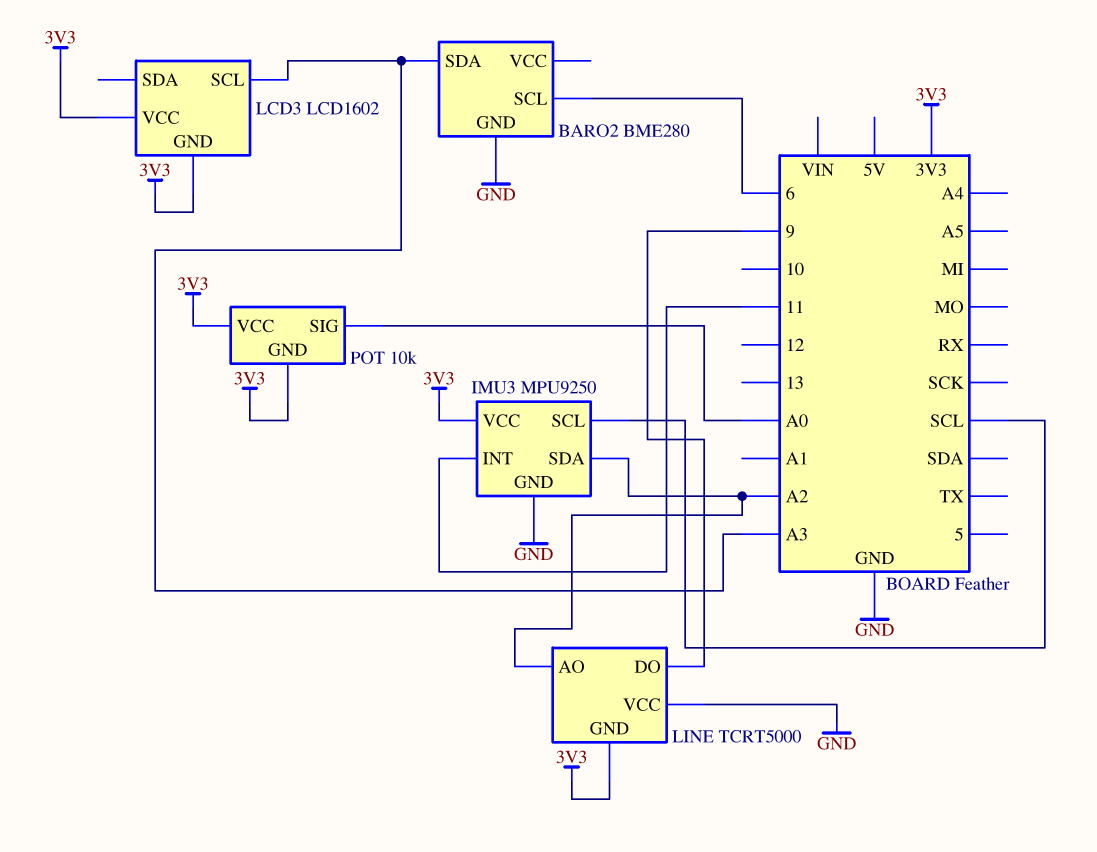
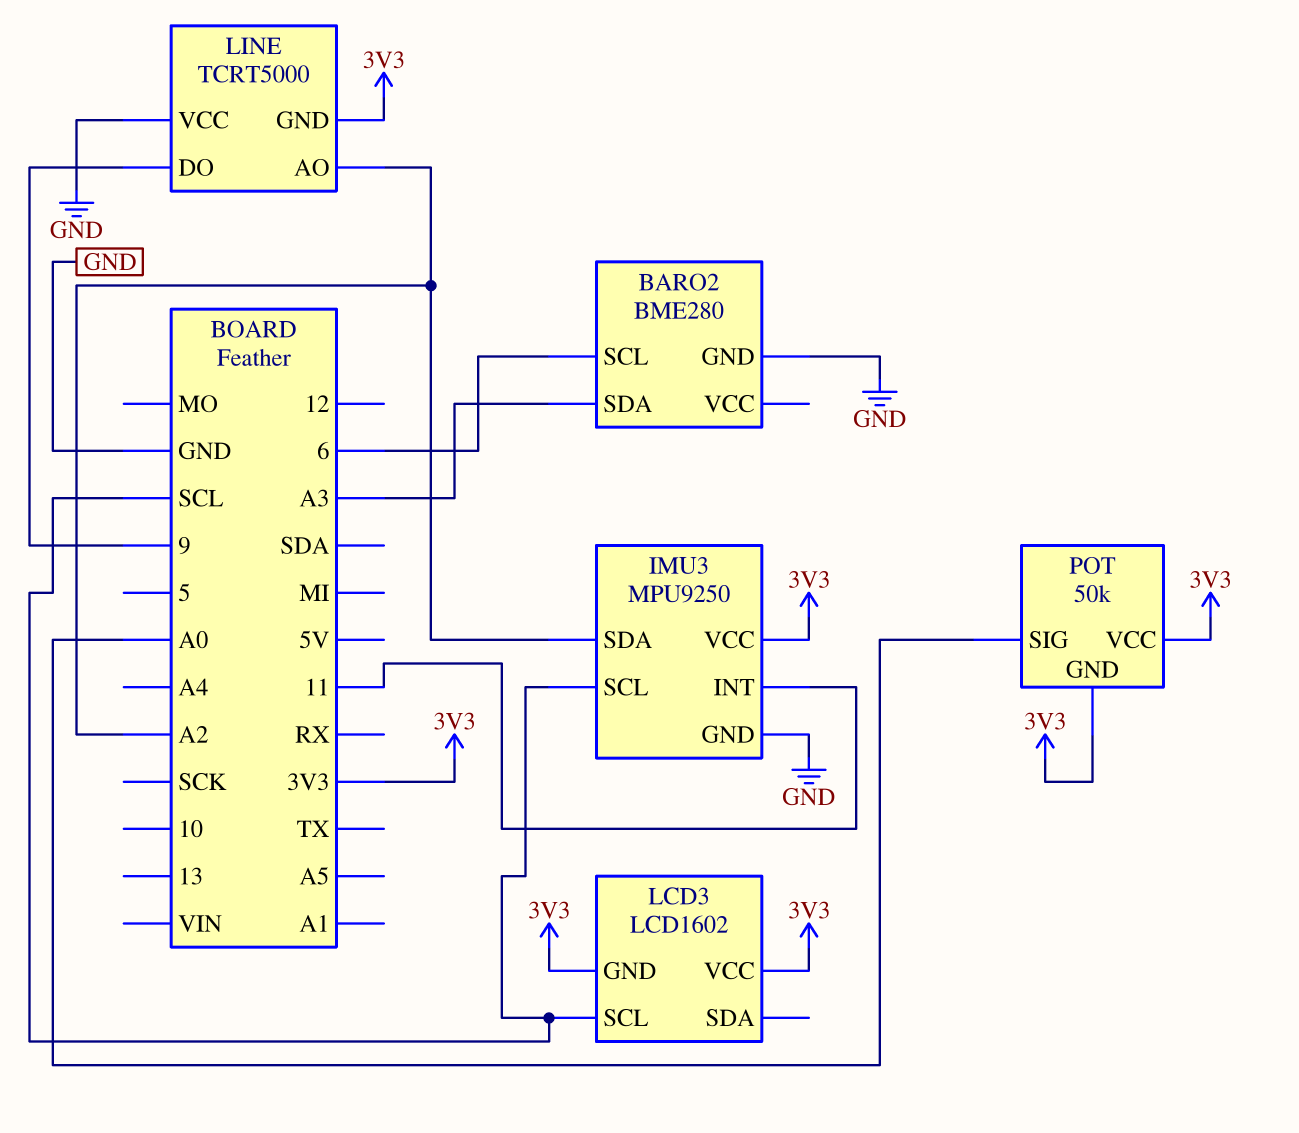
LCD3 pin SCL: A3 -> SCL
POT: 10k -> 50k

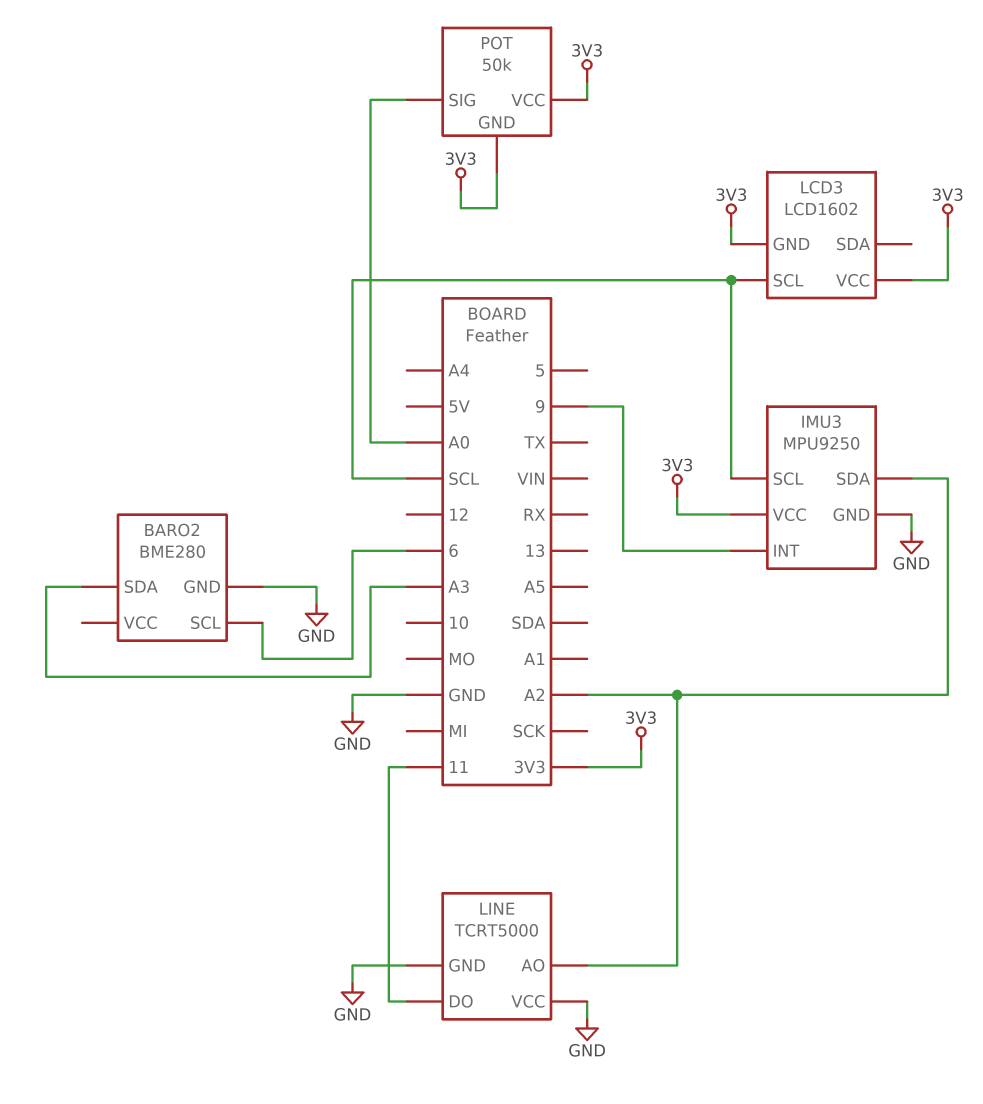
IMU3 pin INT: 11 -> 9
LINE pin DO: 9 -> 11
LINE pin GND: 3V3 -> GND

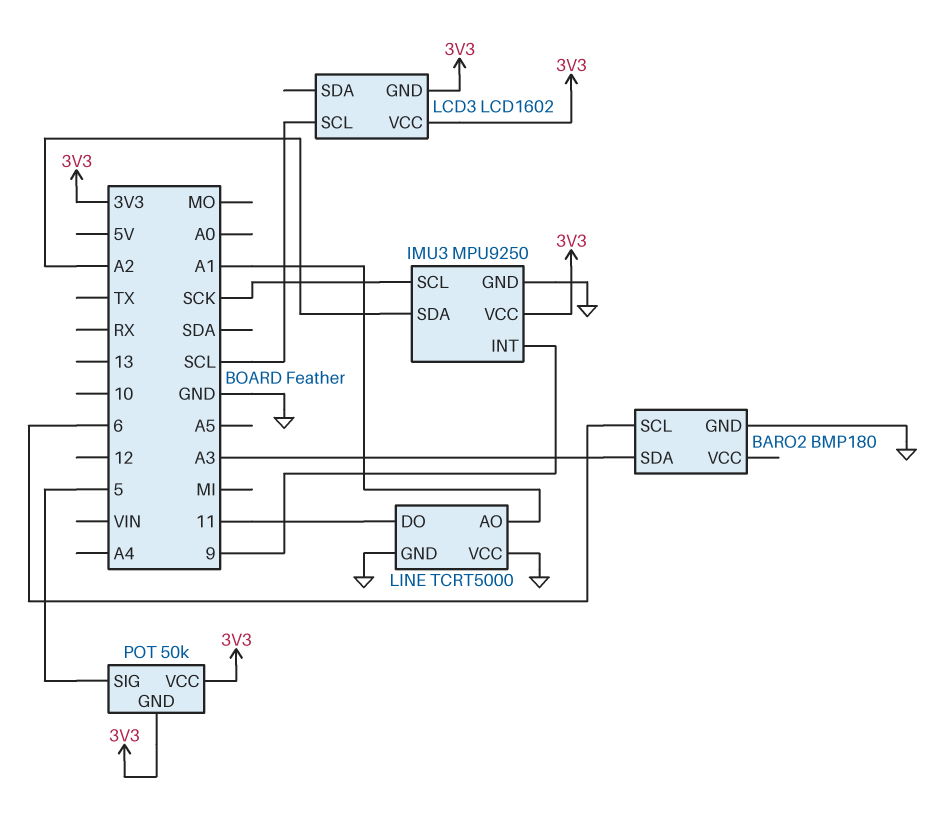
BARO2: BME280 -> BMP180
IMU3 pin SCL: SCL -> SCK
LINE pin AO: A2 -> A1
POT pin SIG: A0 -> 5

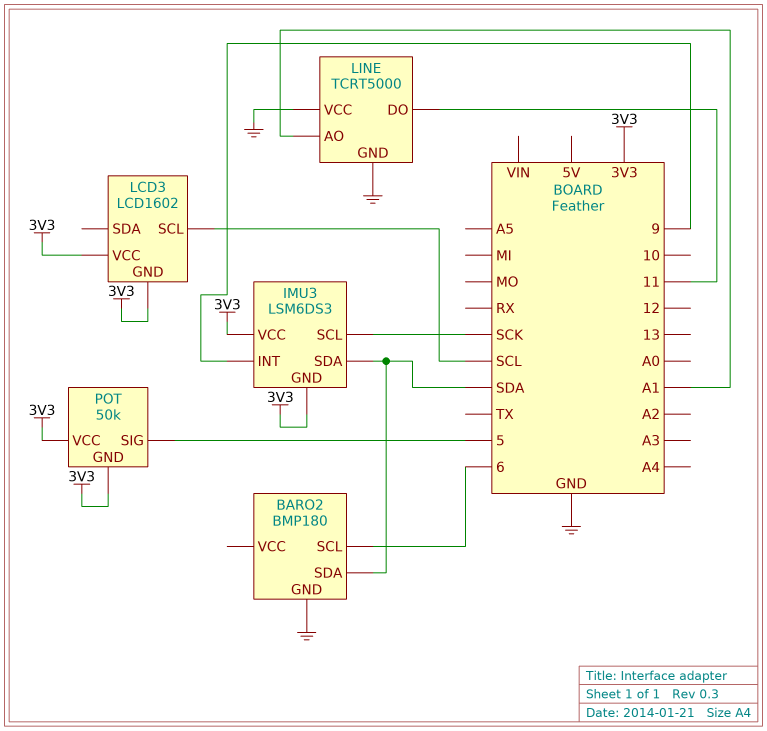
BARO2 pin SDA: A3 -> SDA
IMU3: MPU9250 -> LSM6DS3
IMU3 pin GND: GND -> 3V3
IMU3 pin SDA: A2 -> SDA

